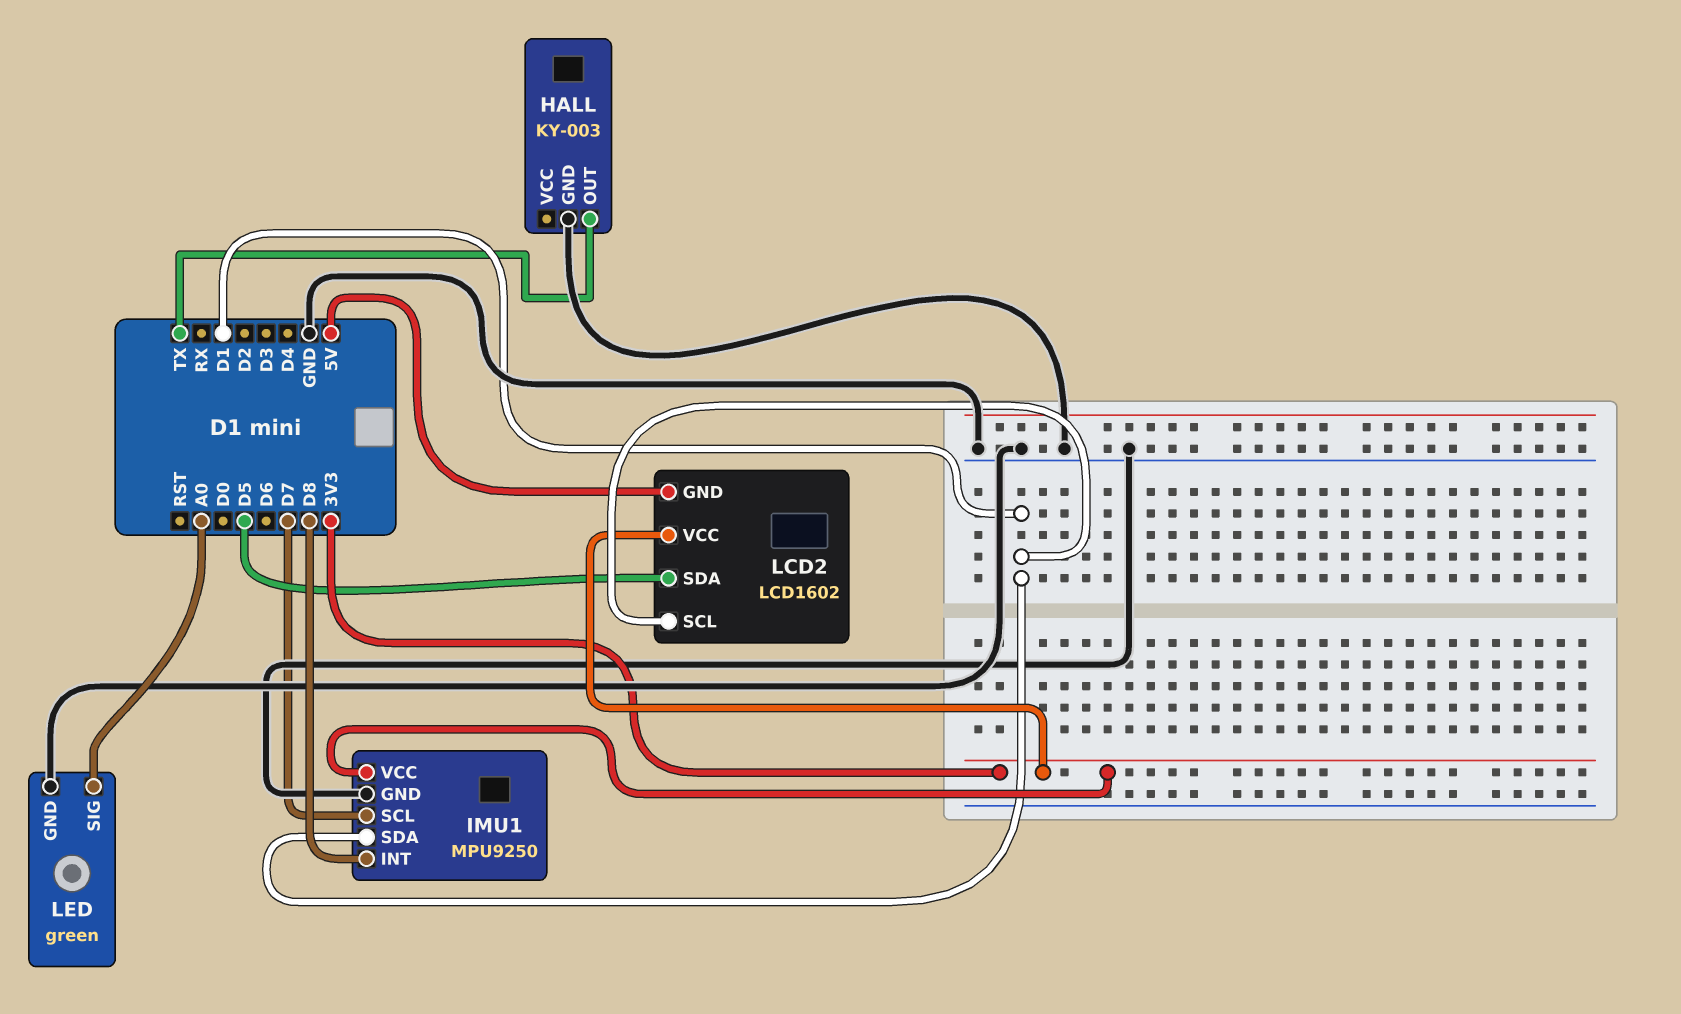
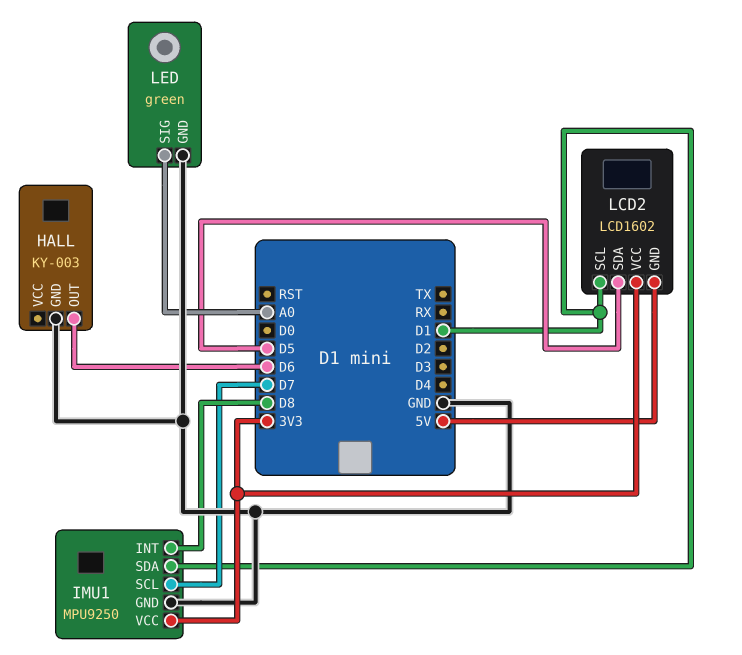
HALL pin OUT: TX -> D6

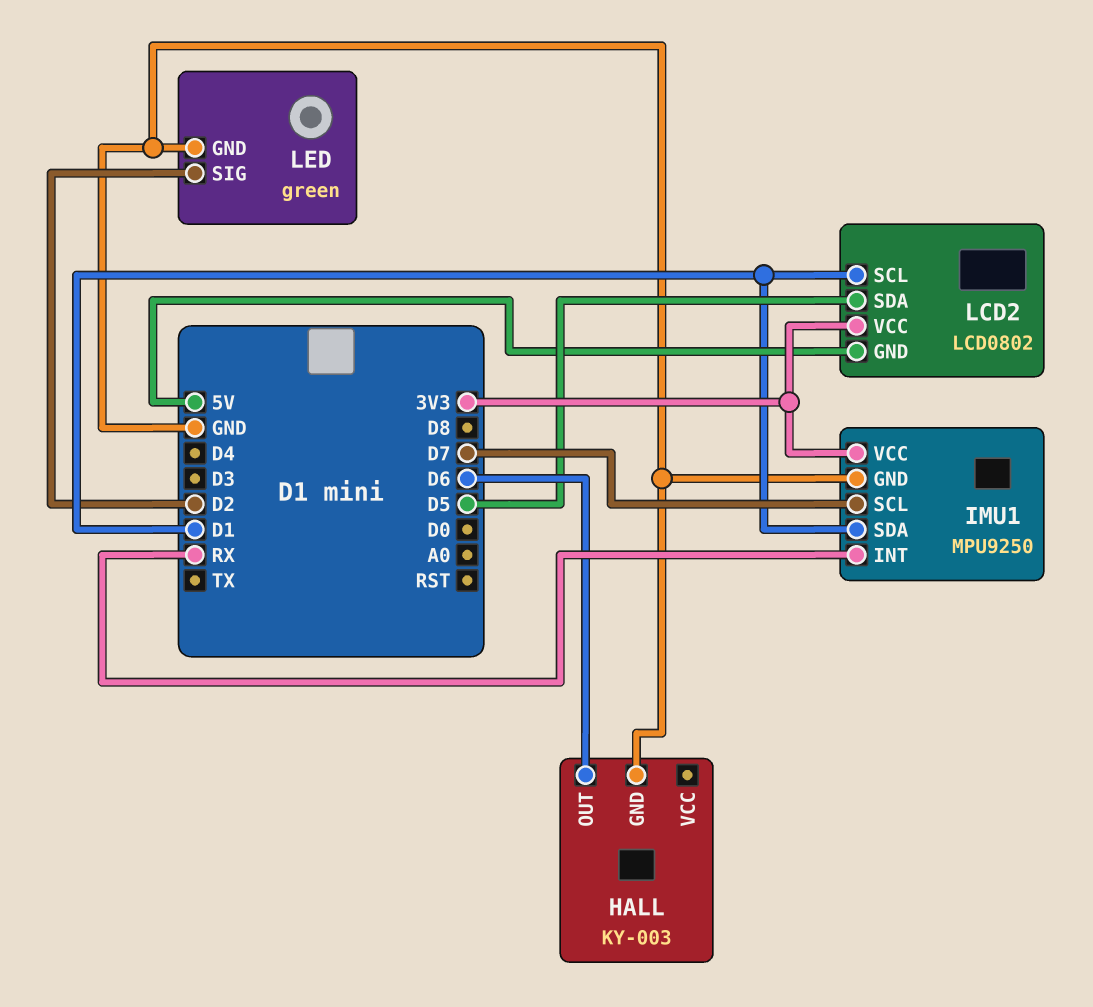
IMU1 pin INT: D8 -> RX
LCD2: LCD1602 -> LCD0802
LED pin SIG: A0 -> D2

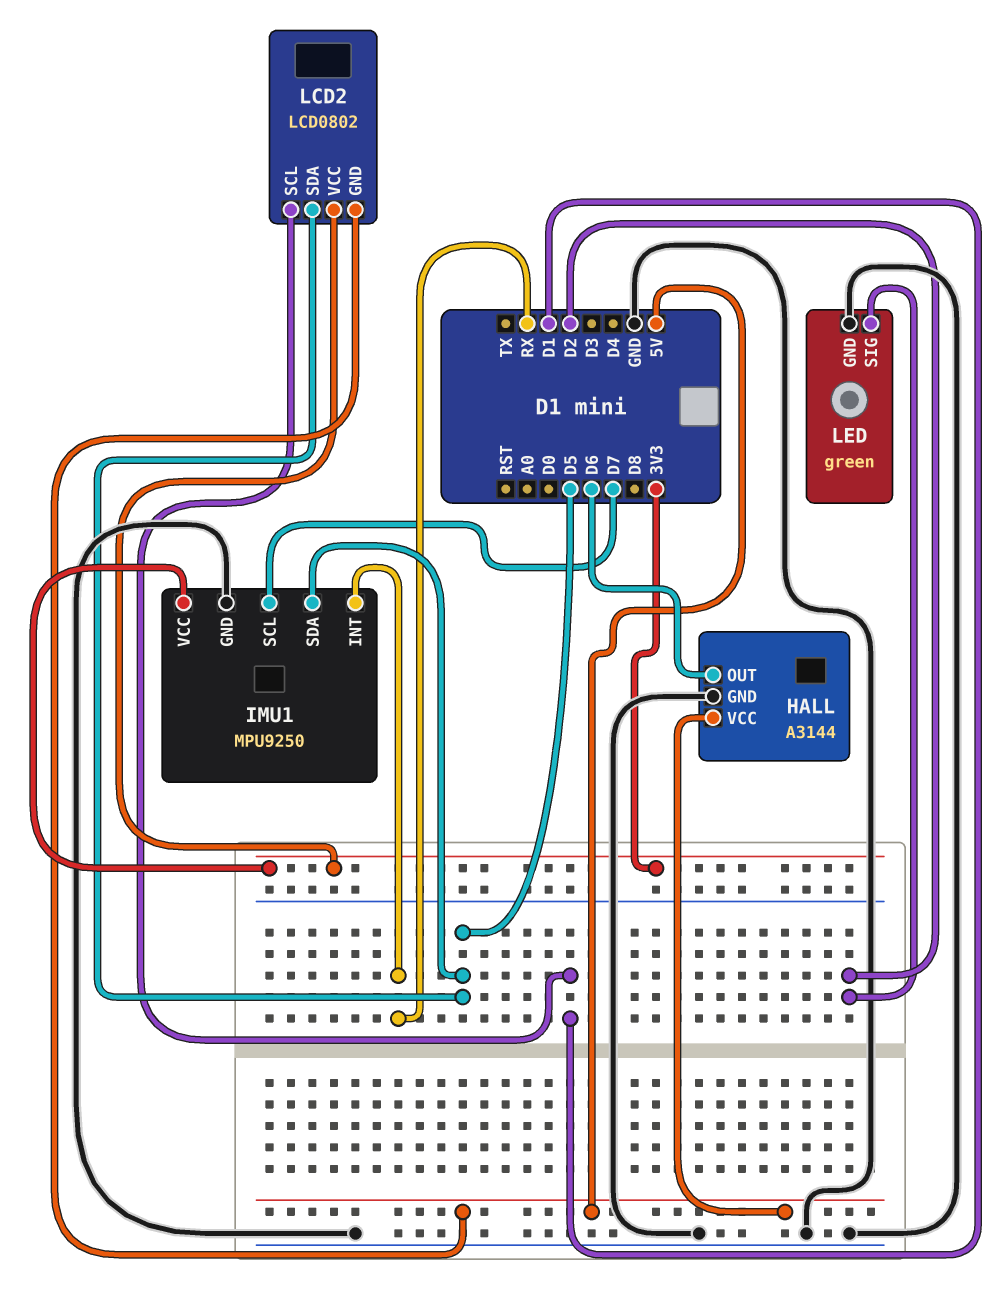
HALL: KY-003 -> A3144
HALL pin VCC: none -> 5V
IMU1 pin SDA: D1 -> D5

